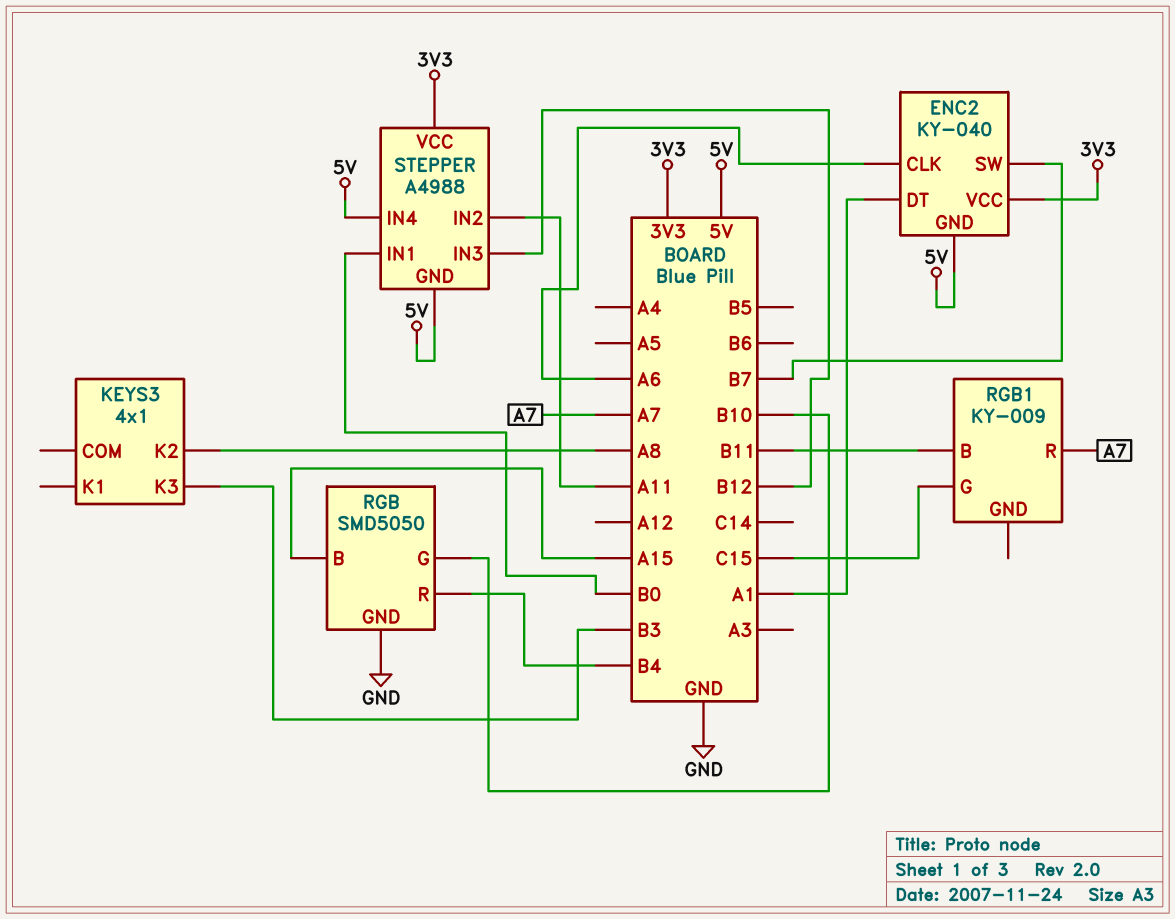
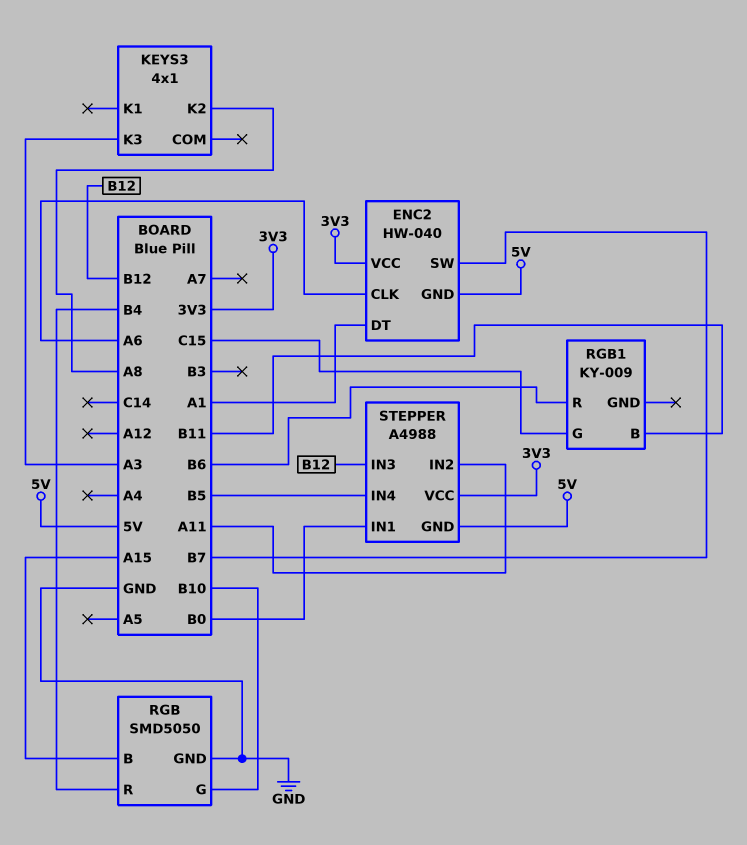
ENC2: KY-040 -> HW-040
KEYS3 pin K3: B3 -> A3
RGB1 pin R: A7 -> B6
STEPPER pin IN4: 5V -> B5

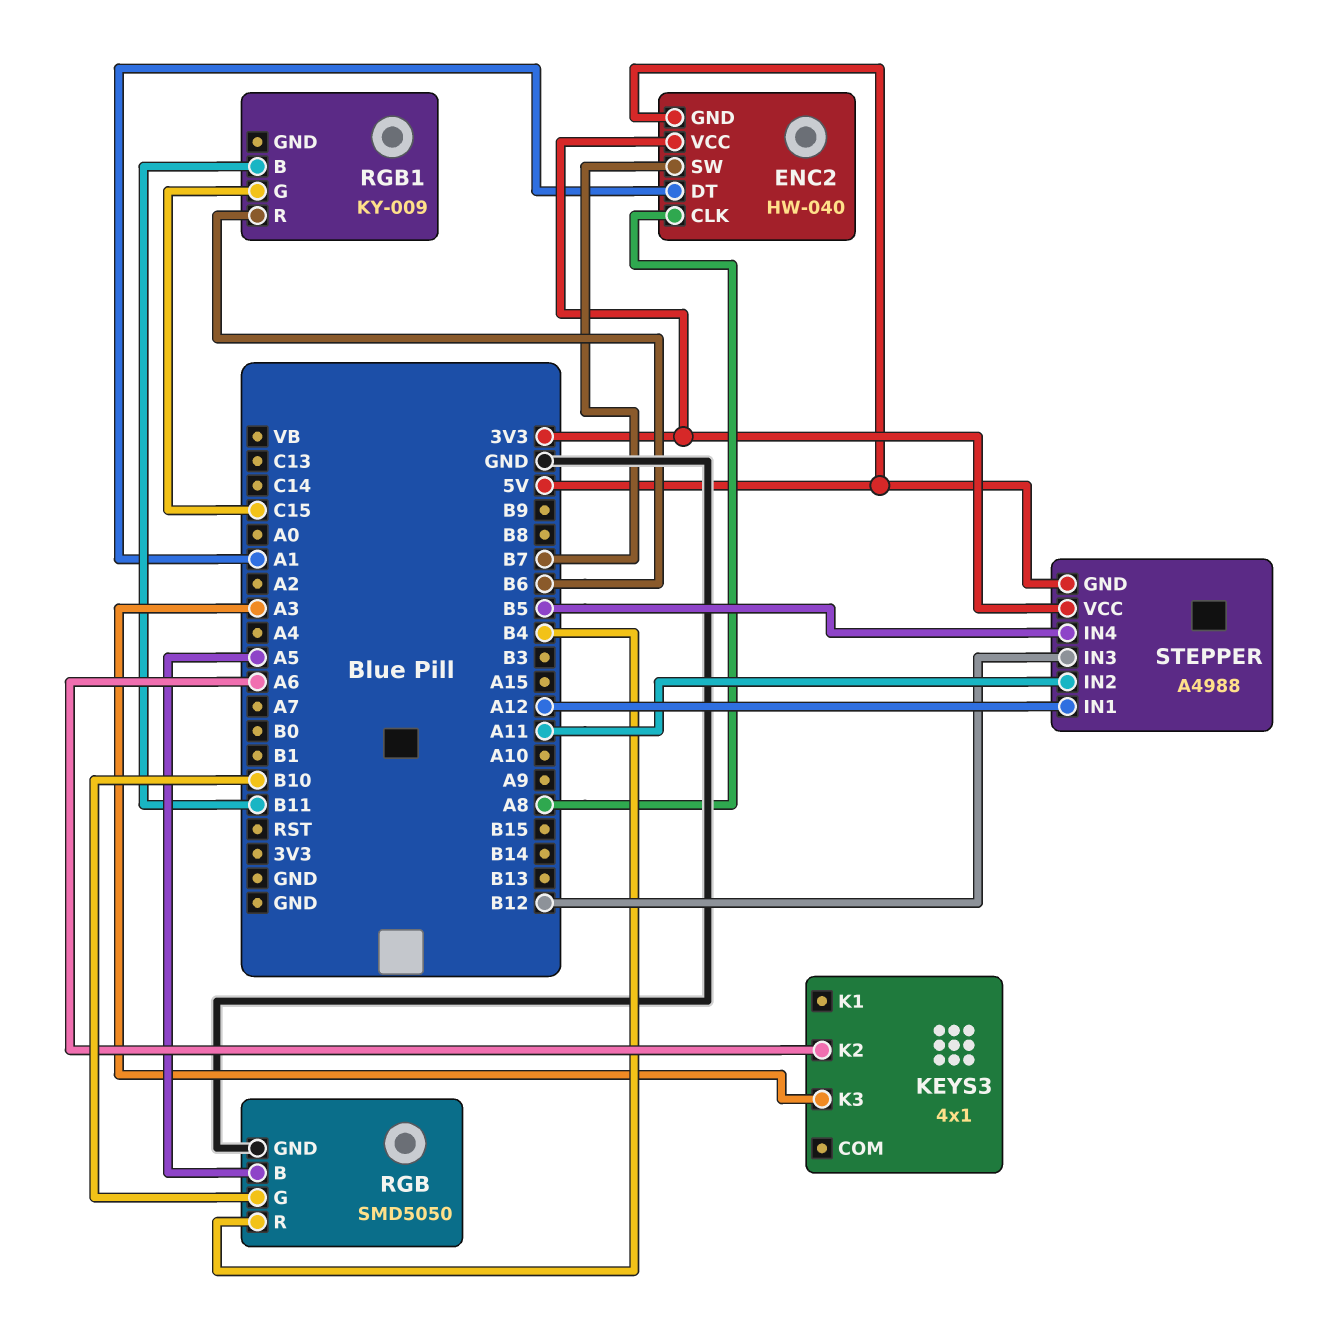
ENC2 pin CLK: A6 -> A8
KEYS3 pin K2: A8 -> A6
RGB pin B: A15 -> A5
STEPPER pin IN1: B0 -> A12

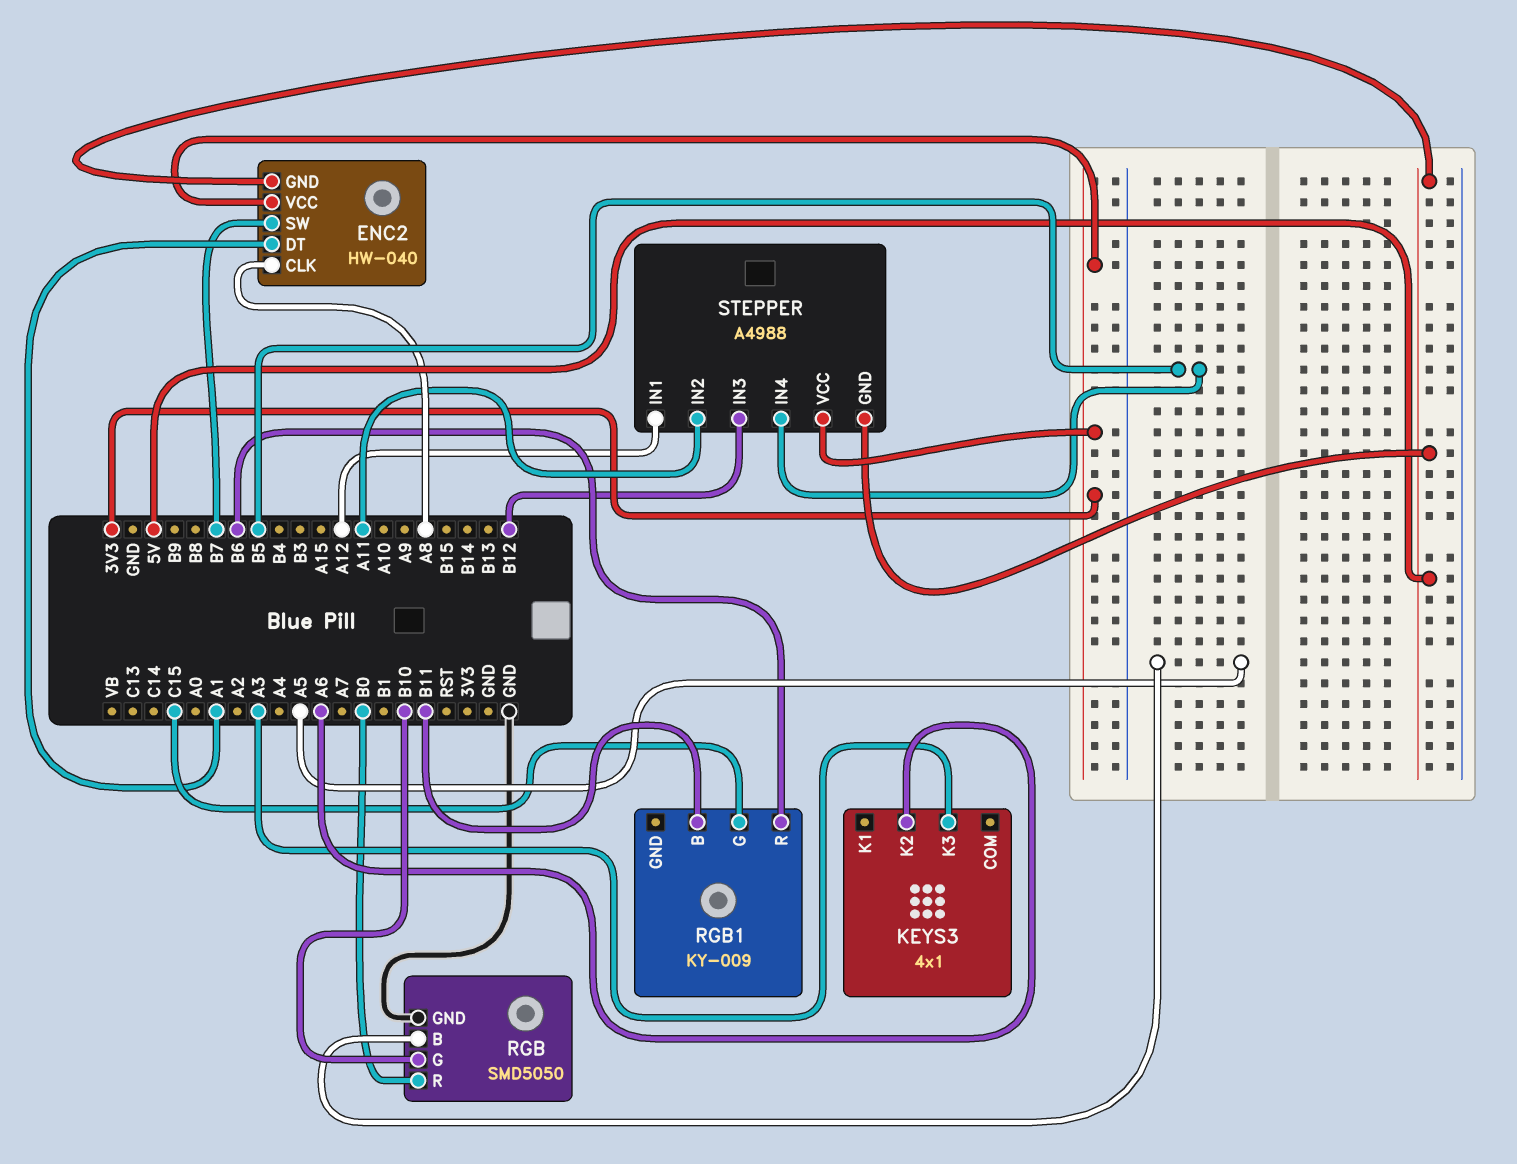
RGB pin R: B4 -> B0

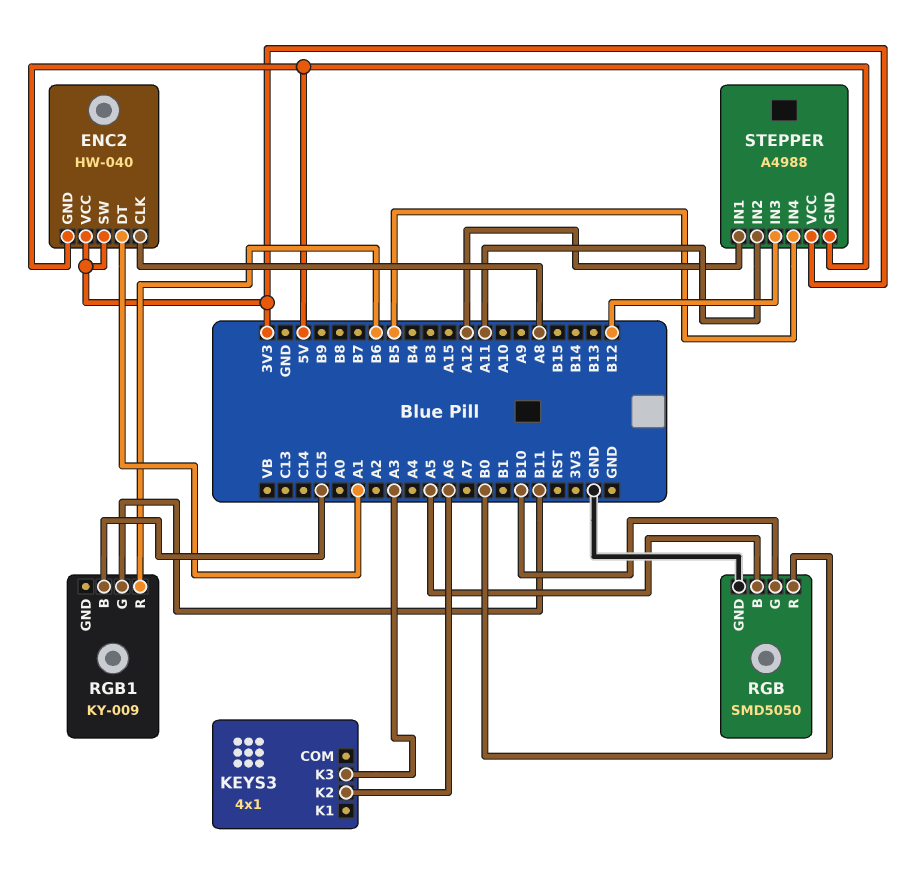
ENC2 pin SW: B7 -> 3V3
RGB1 pin B: B11 -> C15
RGB1 pin G: C15 -> B11

